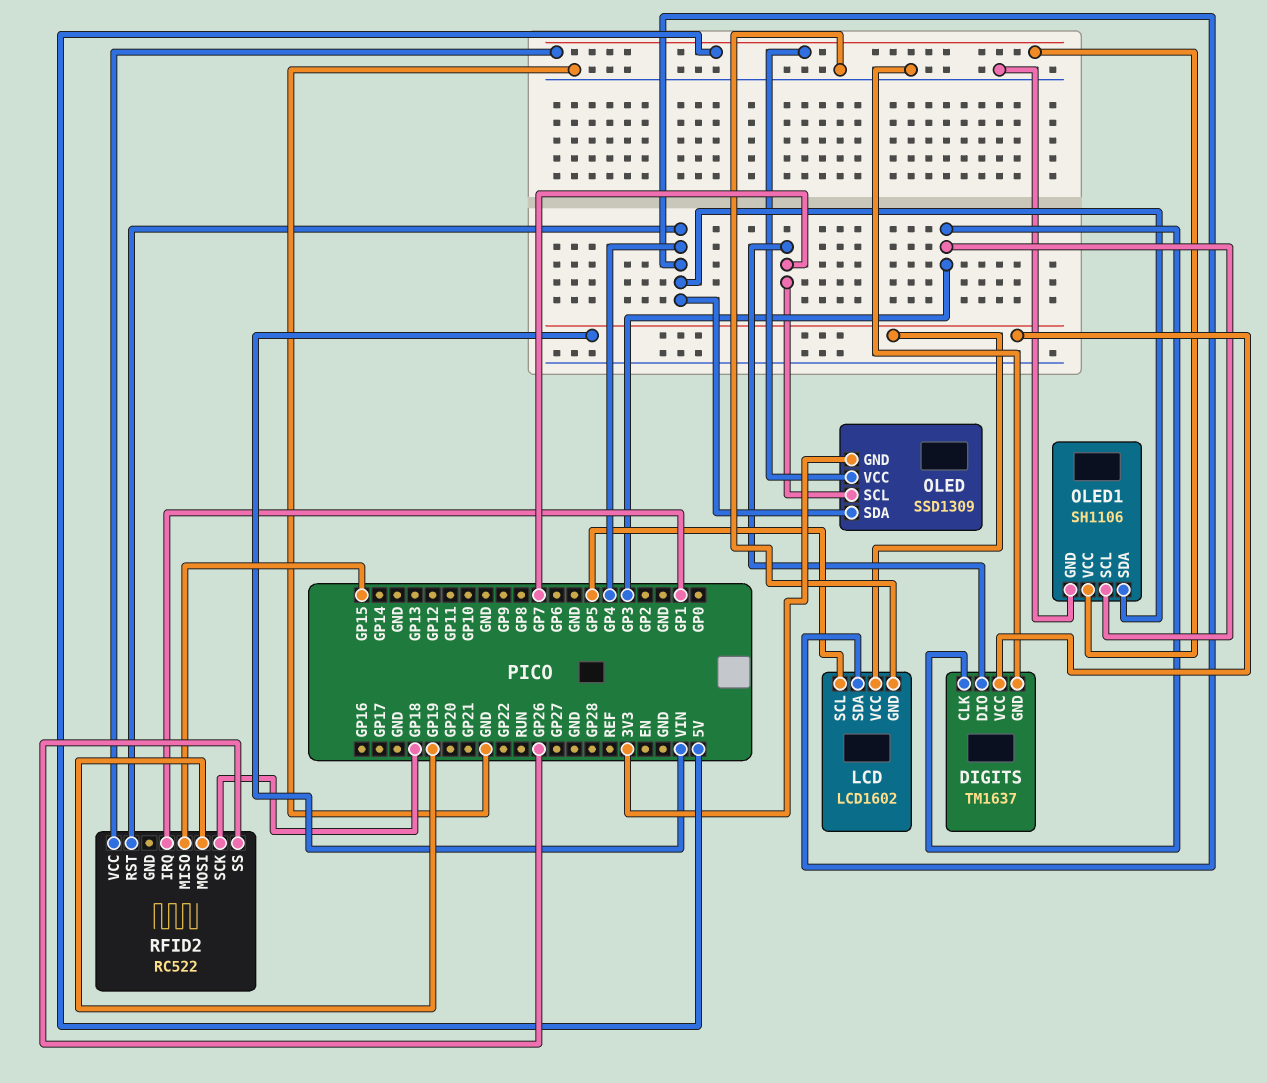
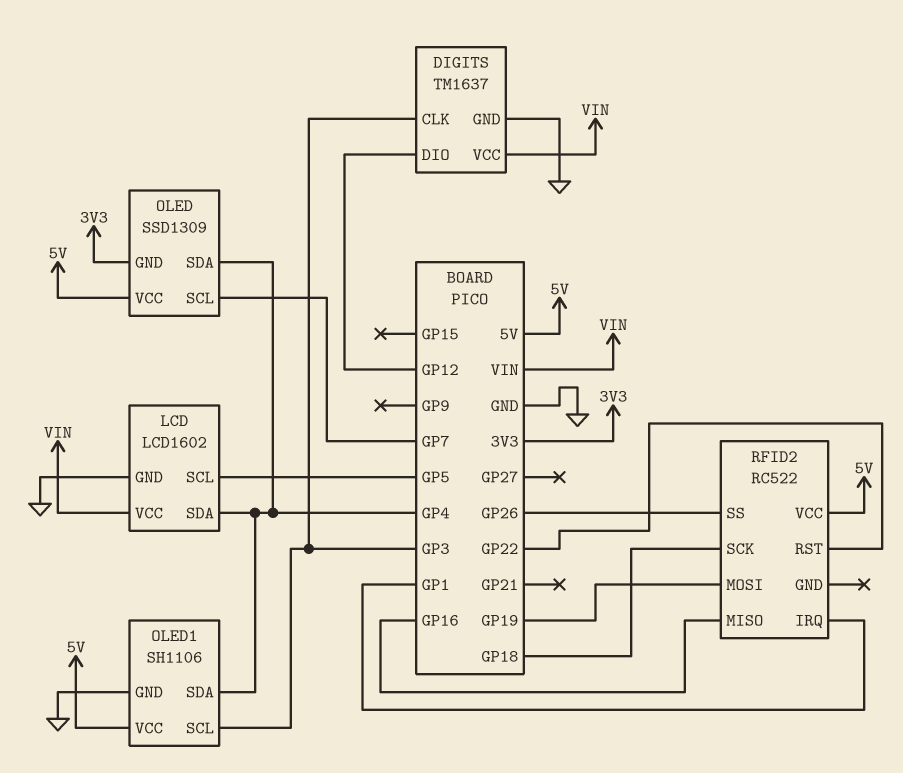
DIGITS pin DIO: GP7 -> GP12
RFID2 pin MISO: GP15 -> GP16
RFID2 pin RST: GP4 -> GP22

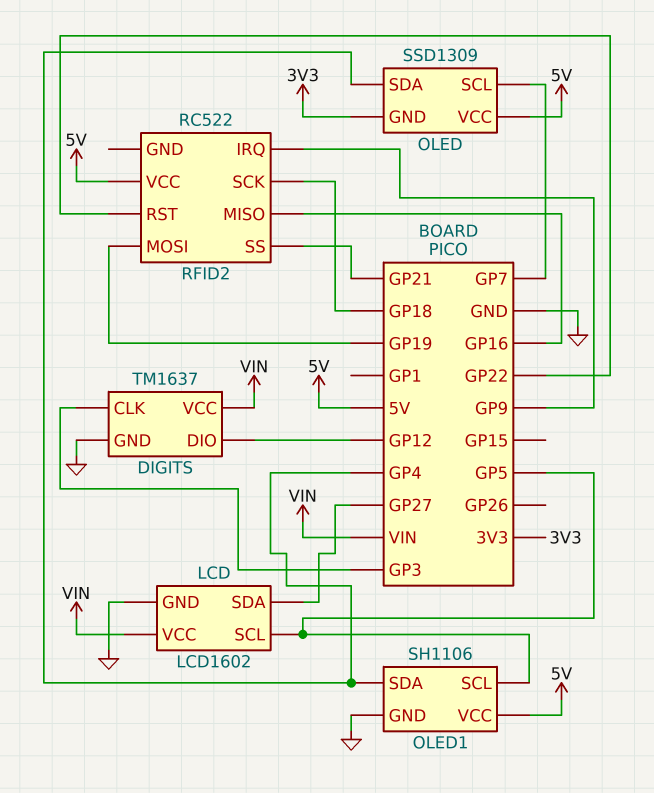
LCD pin SDA: GP4 -> GP27
OLED1 pin SCL: GP3 -> GP5
RFID2 pin IRQ: GP1 -> GP9
RFID2 pin SS: GP26 -> GP21

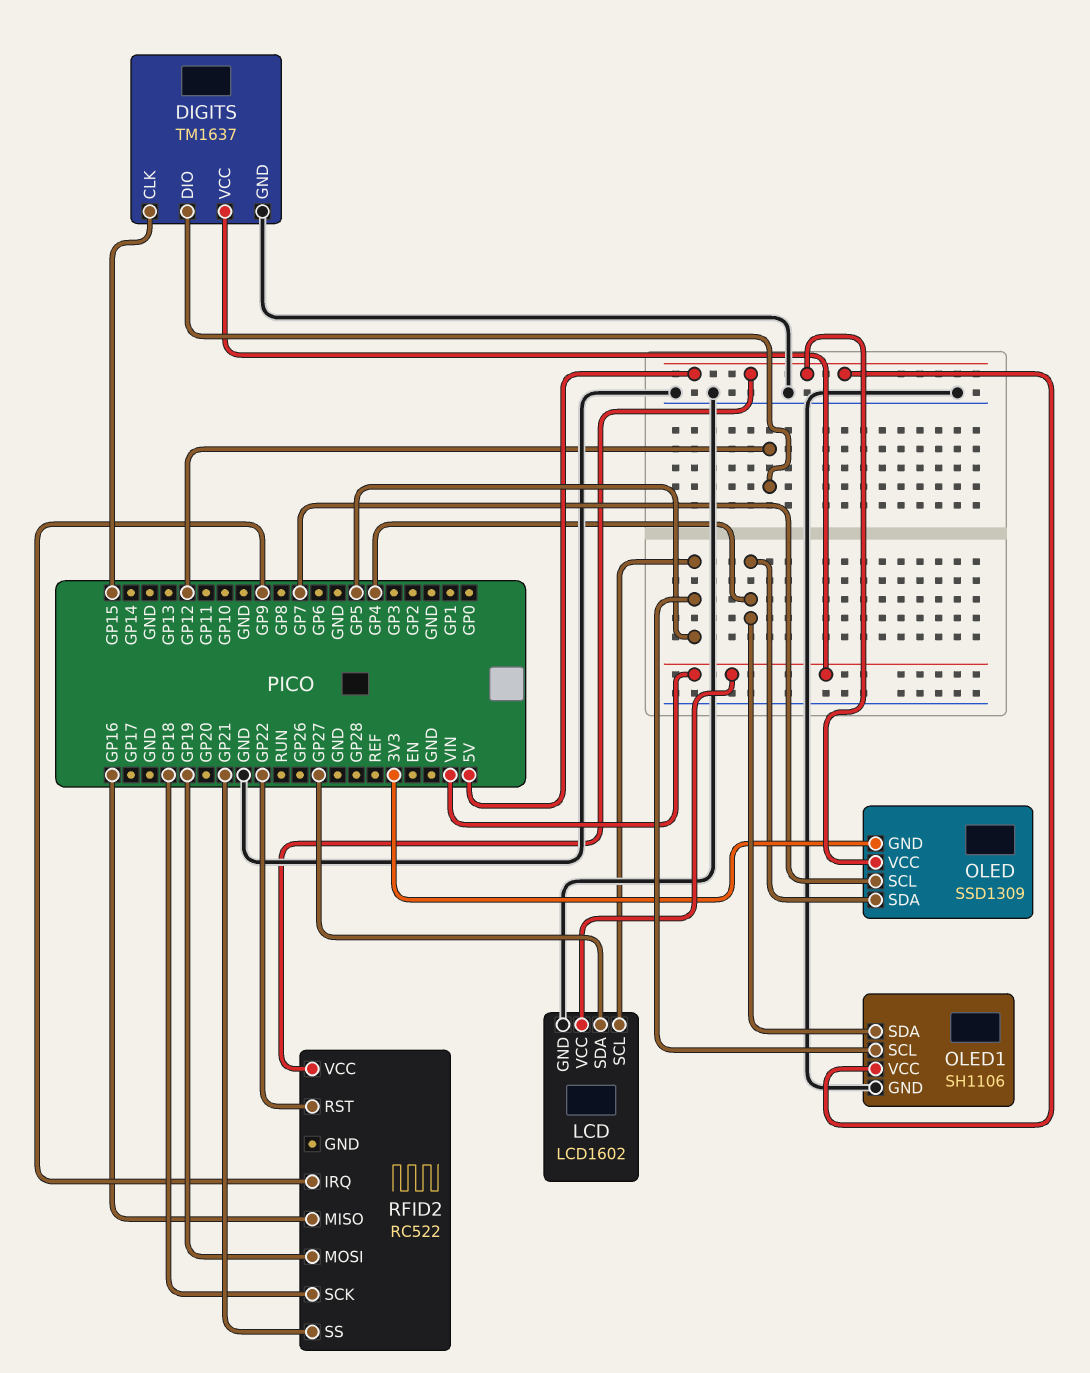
DIGITS pin CLK: GP3 -> GP15

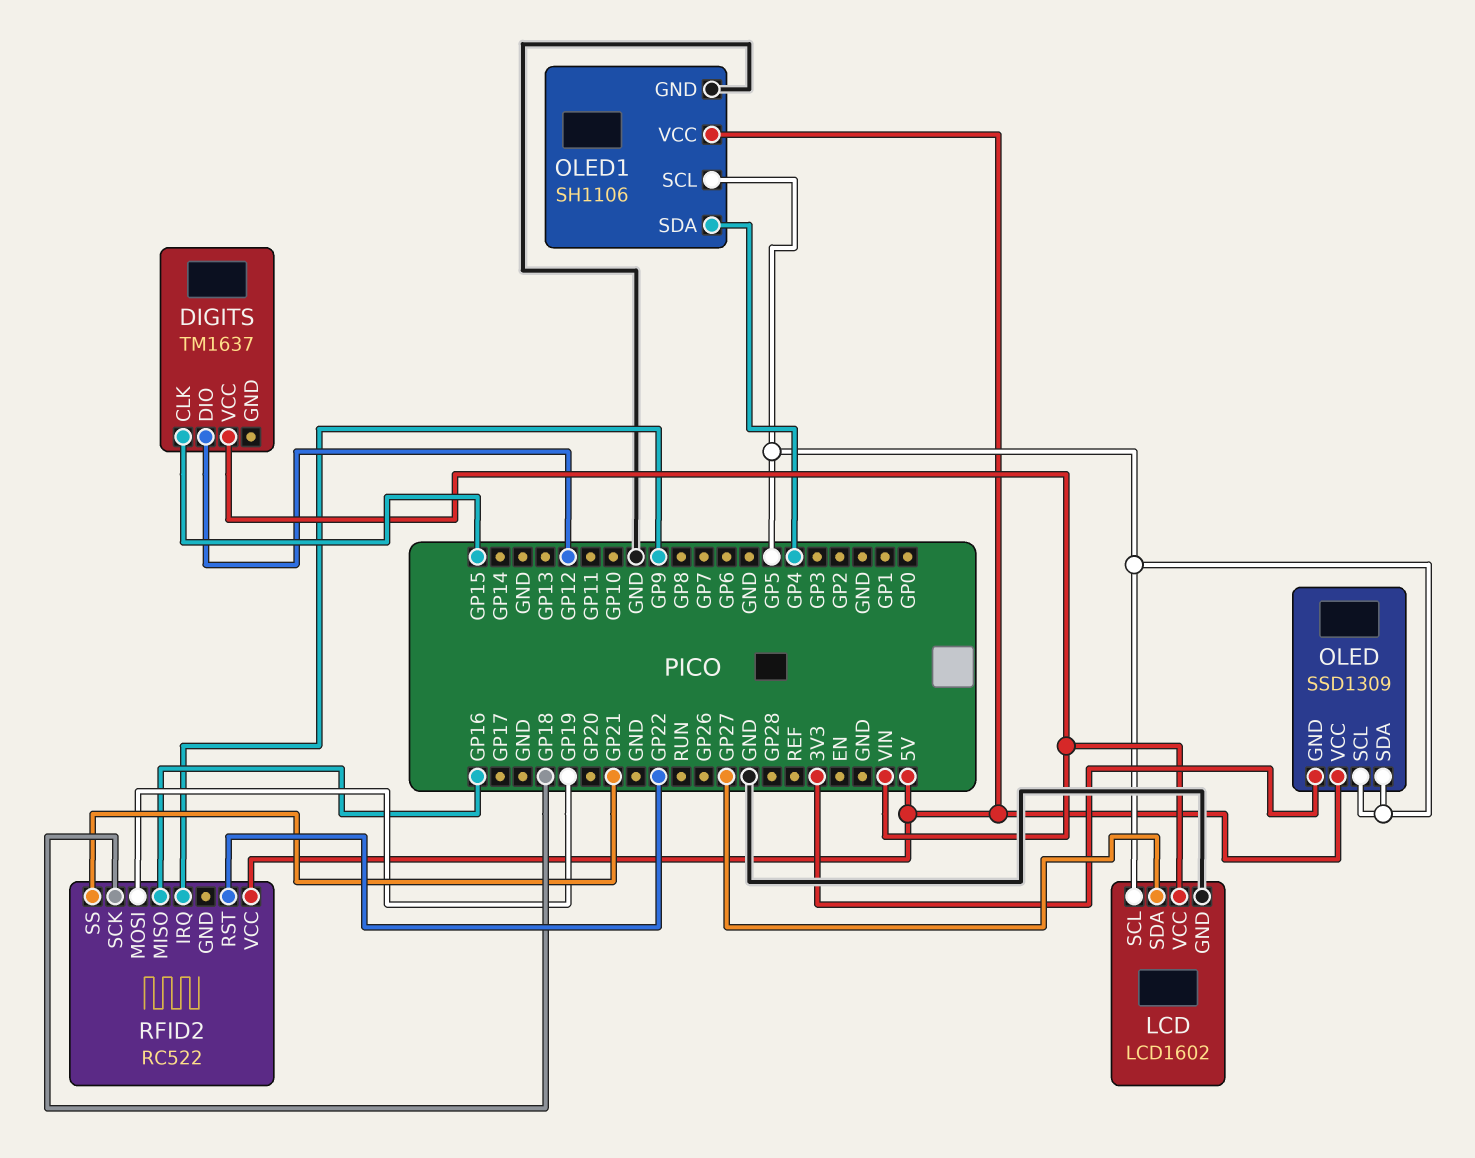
DIGITS pin GND: GND -> none
OLED pin SCL: GP7 -> GP5
OLED pin SDA: GP4 -> GP5

